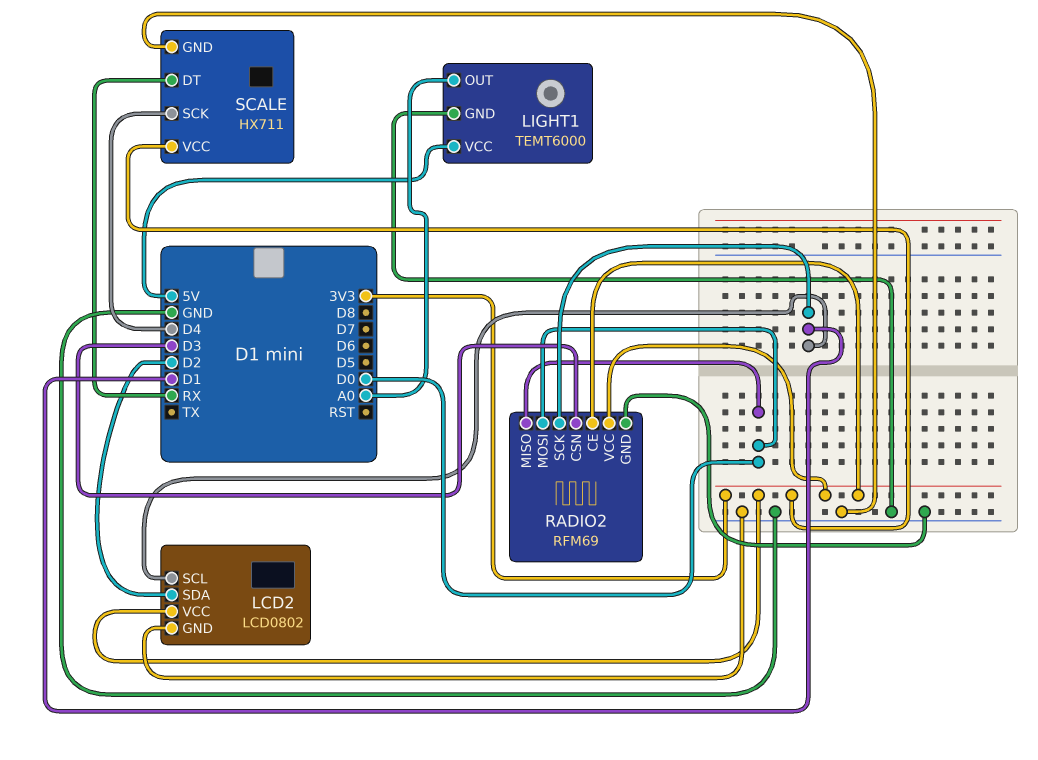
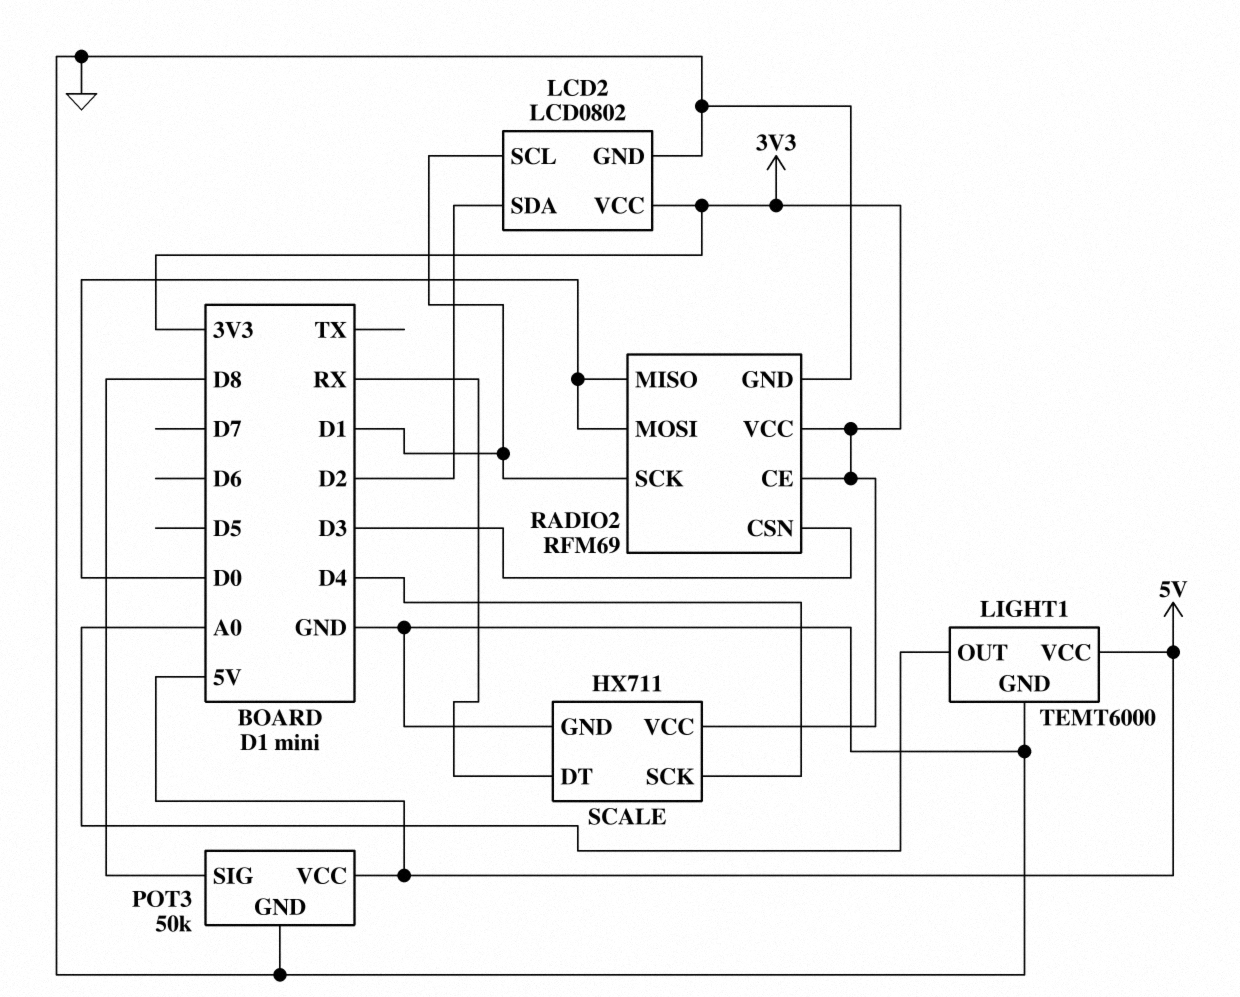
POT3: none -> 50k
POT3 pin GND: none -> GND
POT3 pin SIG: none -> D8
POT3 pin VCC: none -> 5V

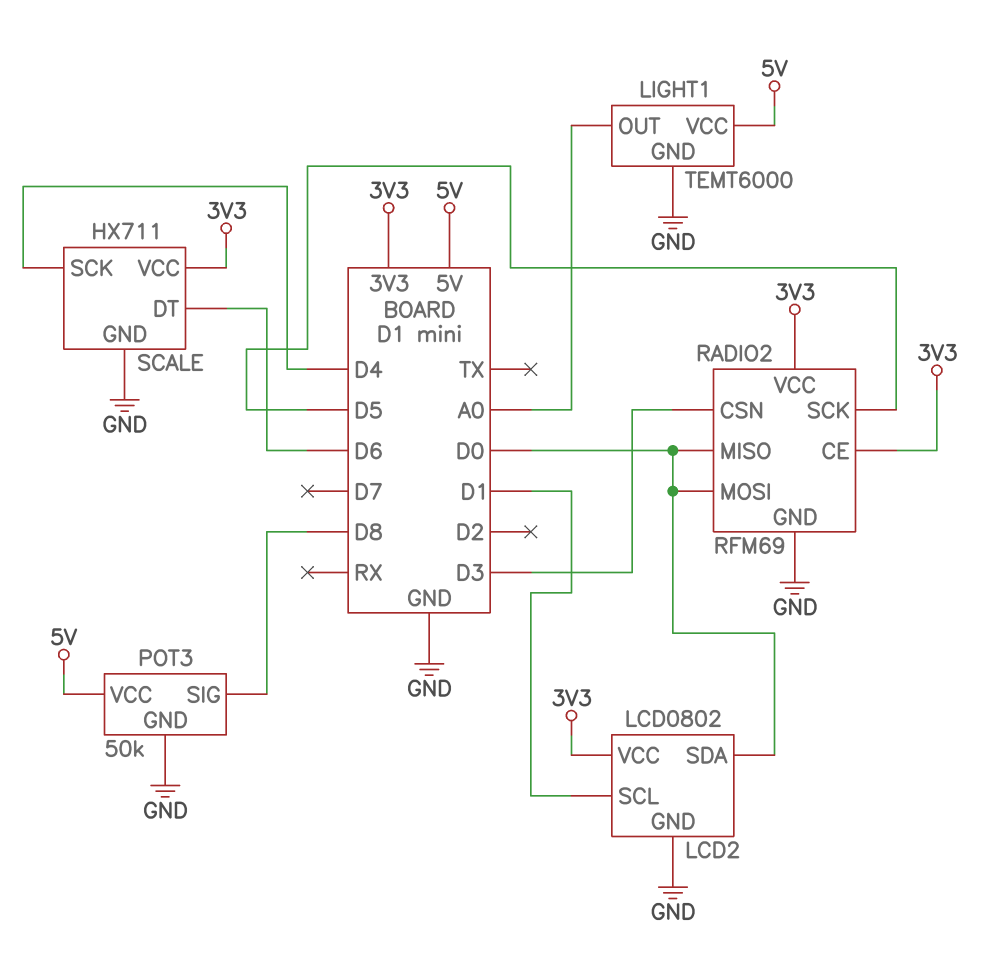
LCD2 pin SDA: D2 -> D0
RADIO2 pin SCK: D1 -> D5
SCALE pin DT: RX -> D6

